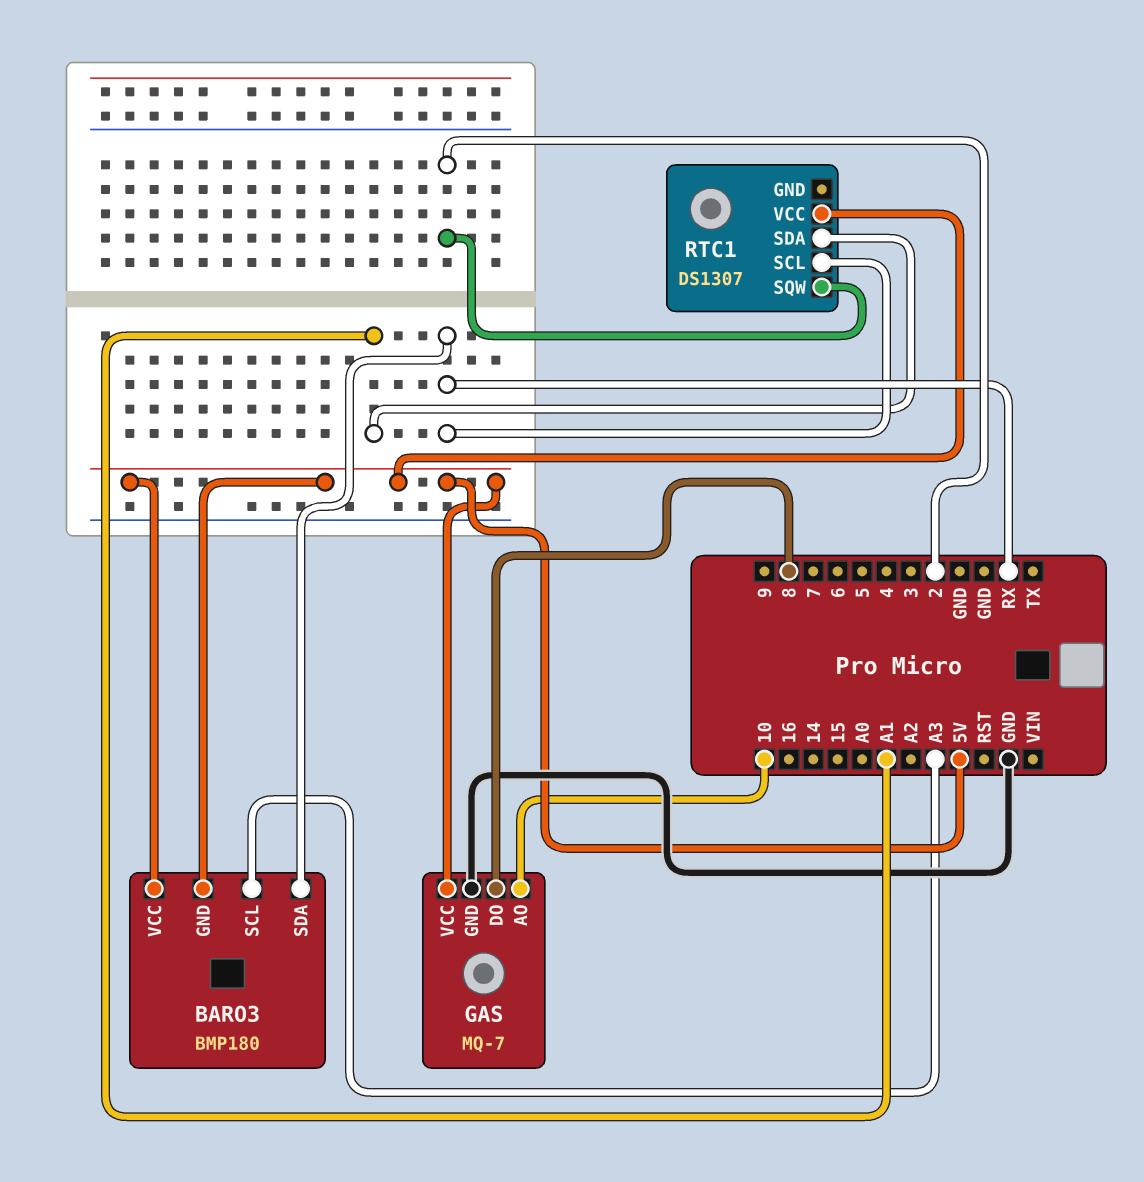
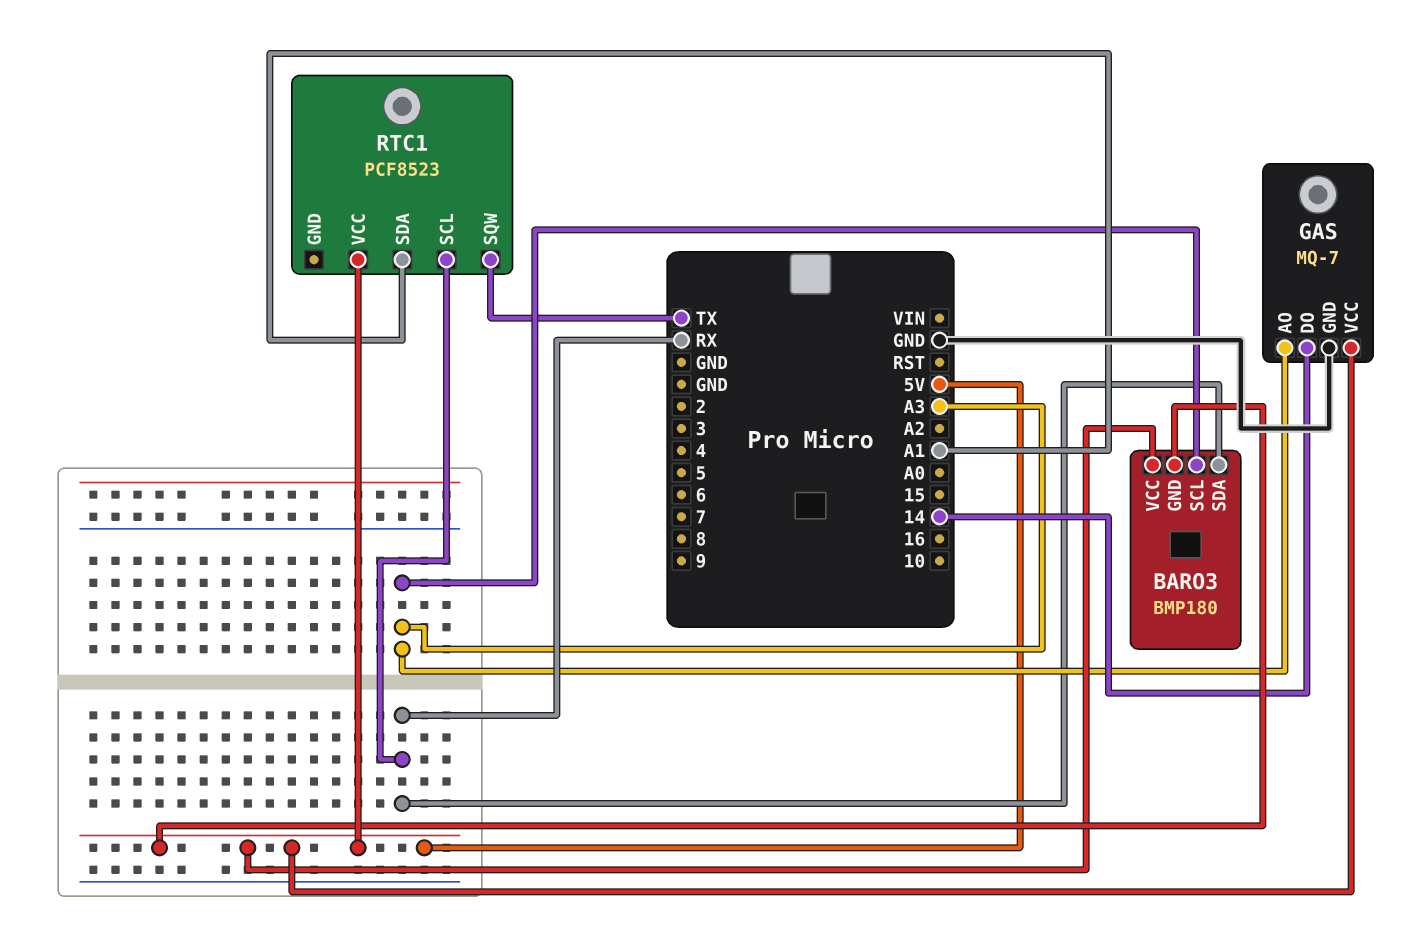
GAS pin AO: 10 -> A3
GAS pin DO: 8 -> 14
RTC1: DS1307 -> PCF8523
RTC1 pin SQW: 2 -> TX

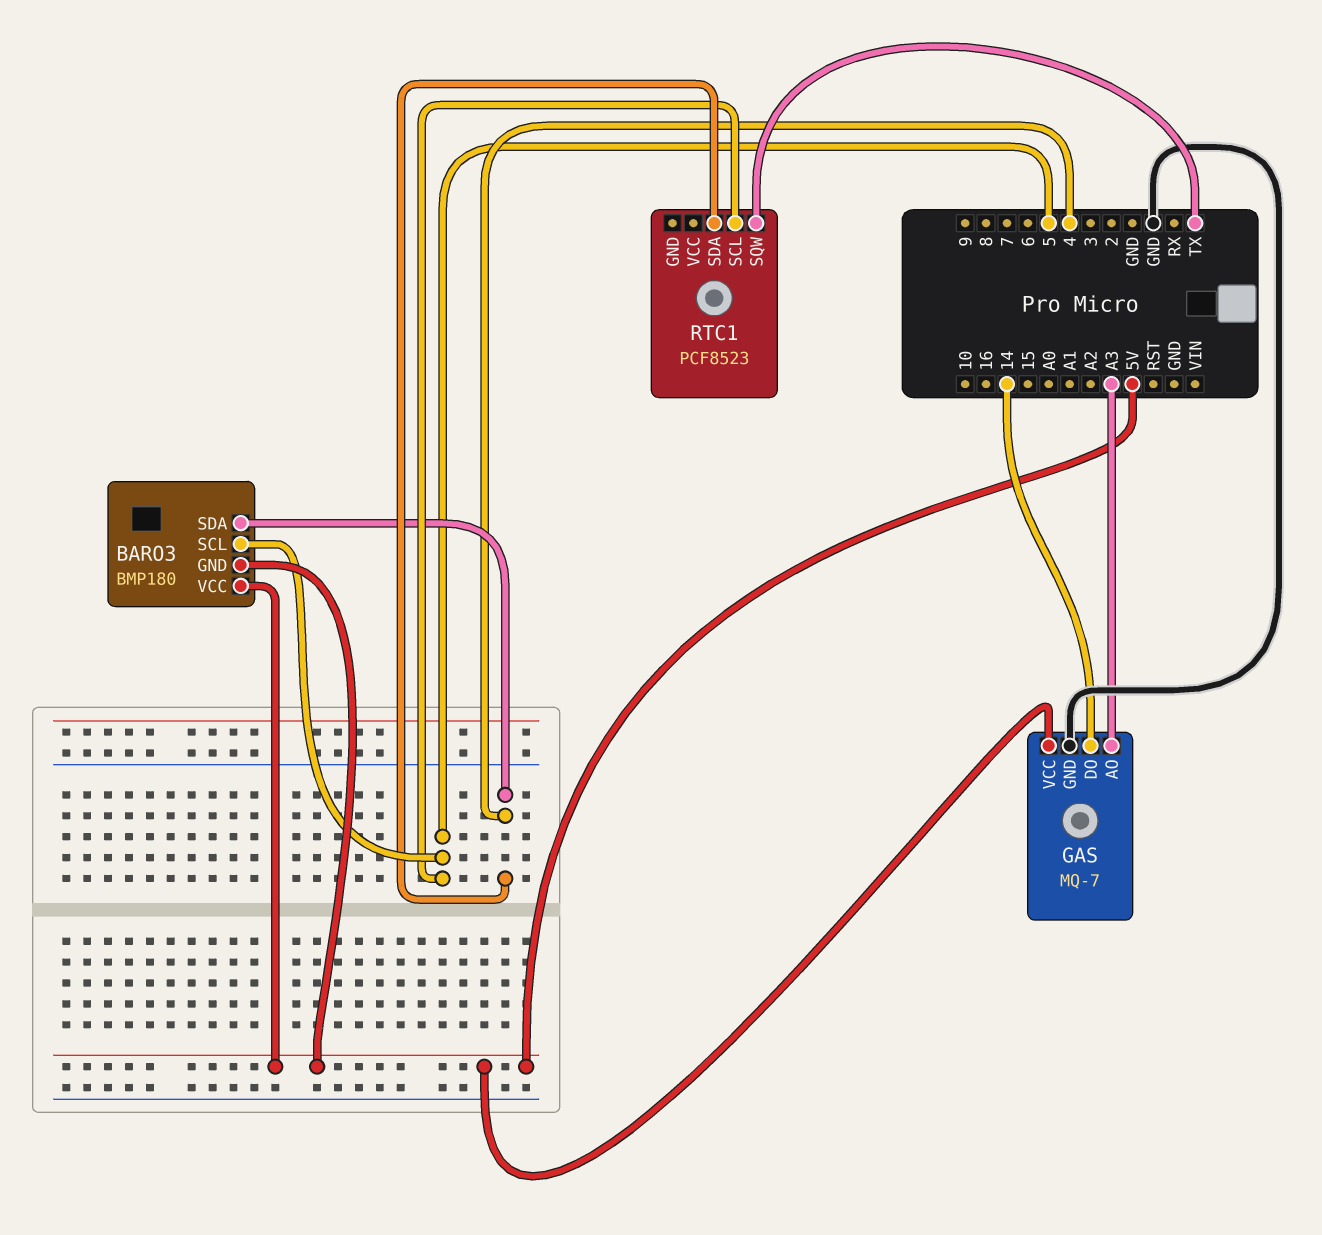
BARO3 pin SCL: A3 -> 5
BARO3 pin SDA: RX -> 4
RTC1 pin SCL: RX -> 5
RTC1 pin SDA: A1 -> 4
RTC1 pin VCC: 5V -> none

